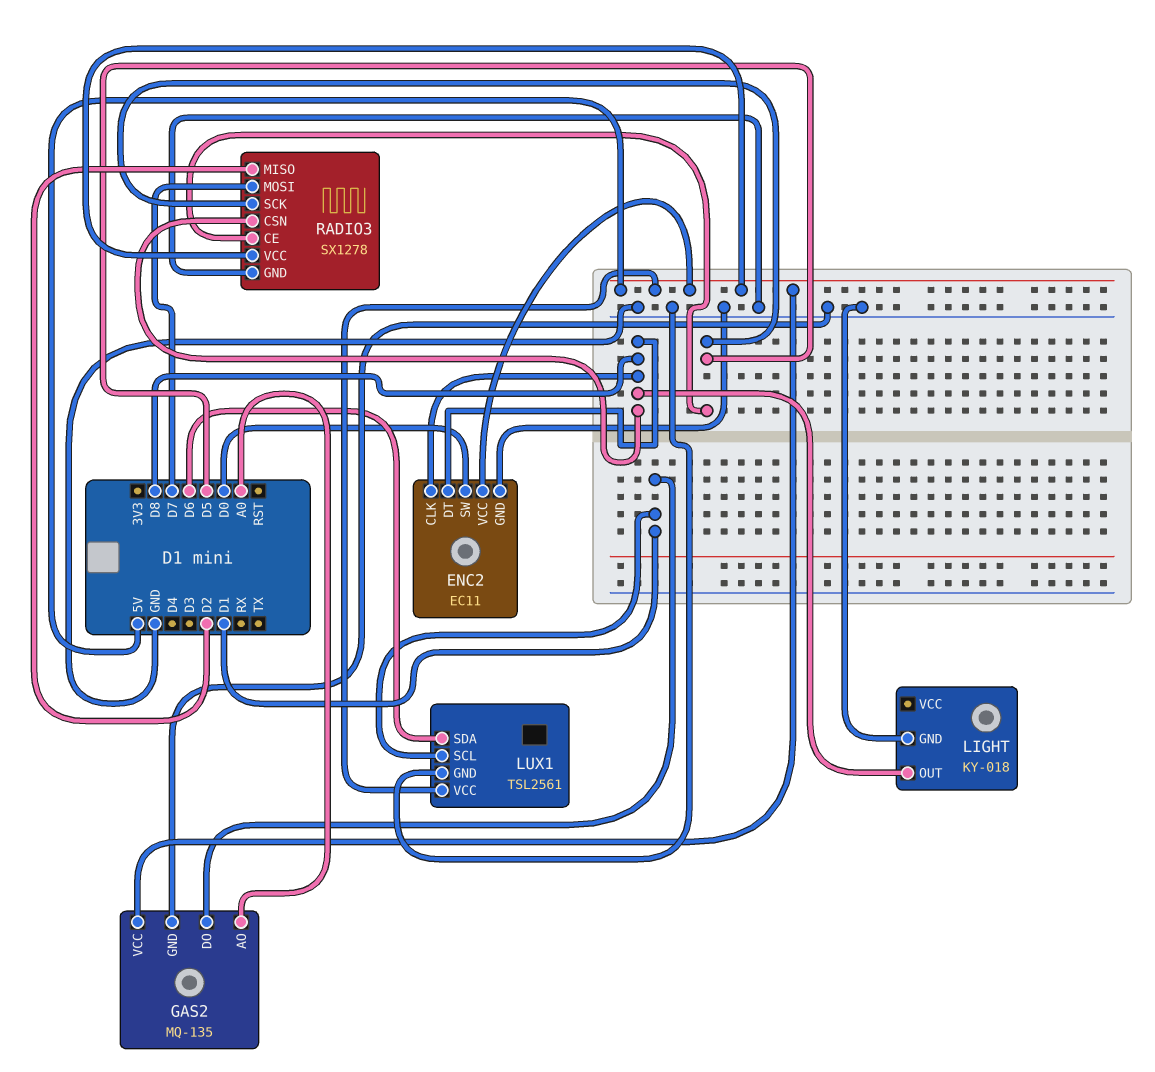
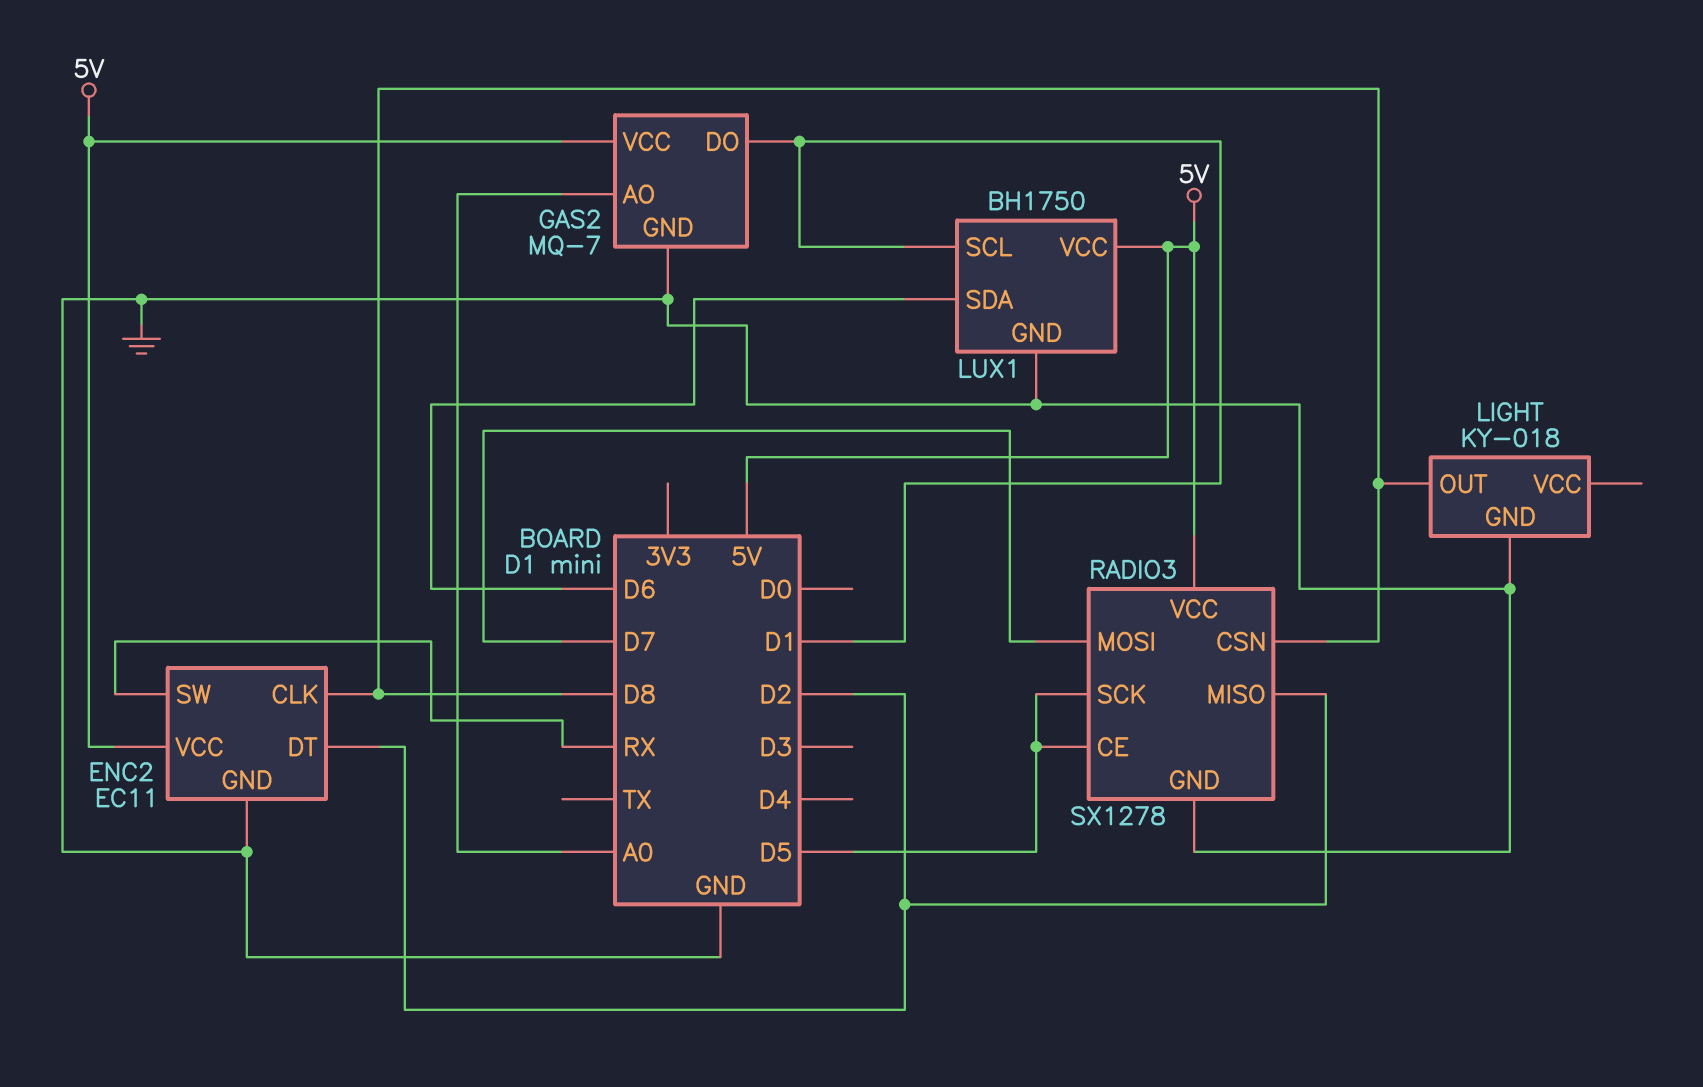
ENC2 pin DT: D8 -> D2
ENC2 pin SW: D0 -> RX
GAS2: MQ-135 -> MQ-7
LUX1: TSL2561 -> BH1750

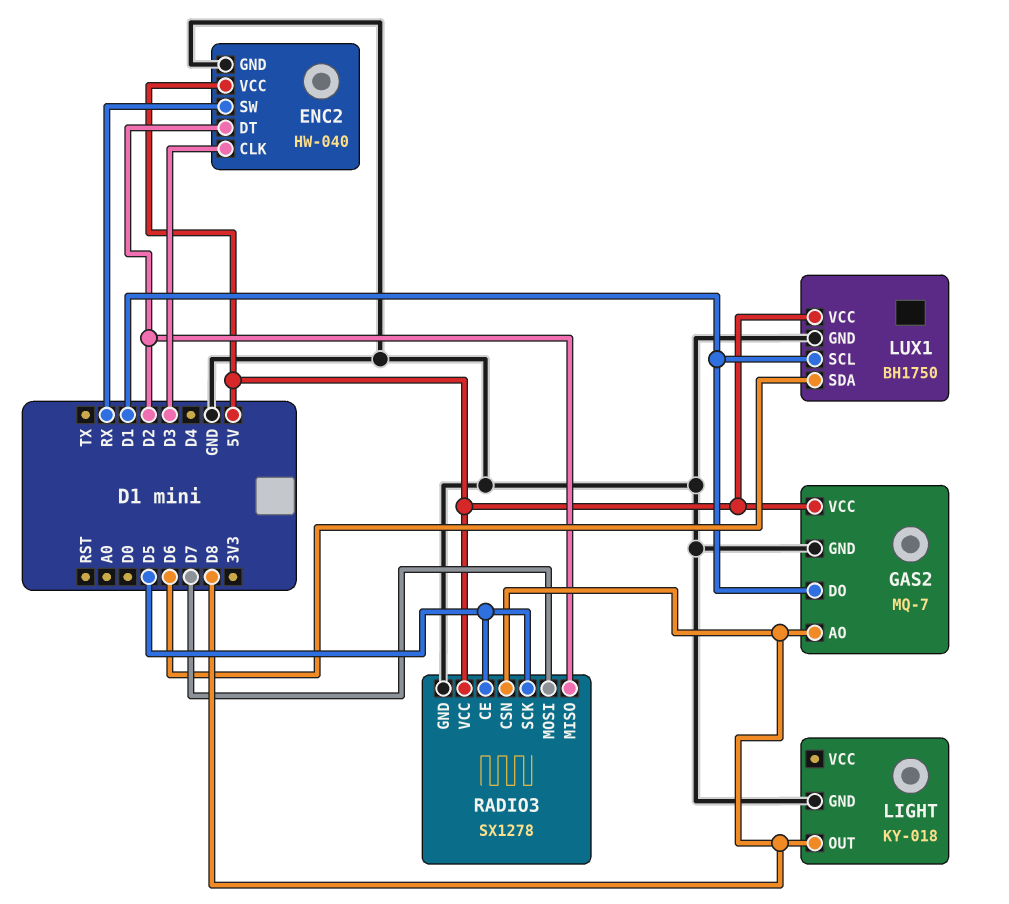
ENC2: EC11 -> HW-040
ENC2 pin CLK: D8 -> D3
GAS2 pin AO: A0 -> D8

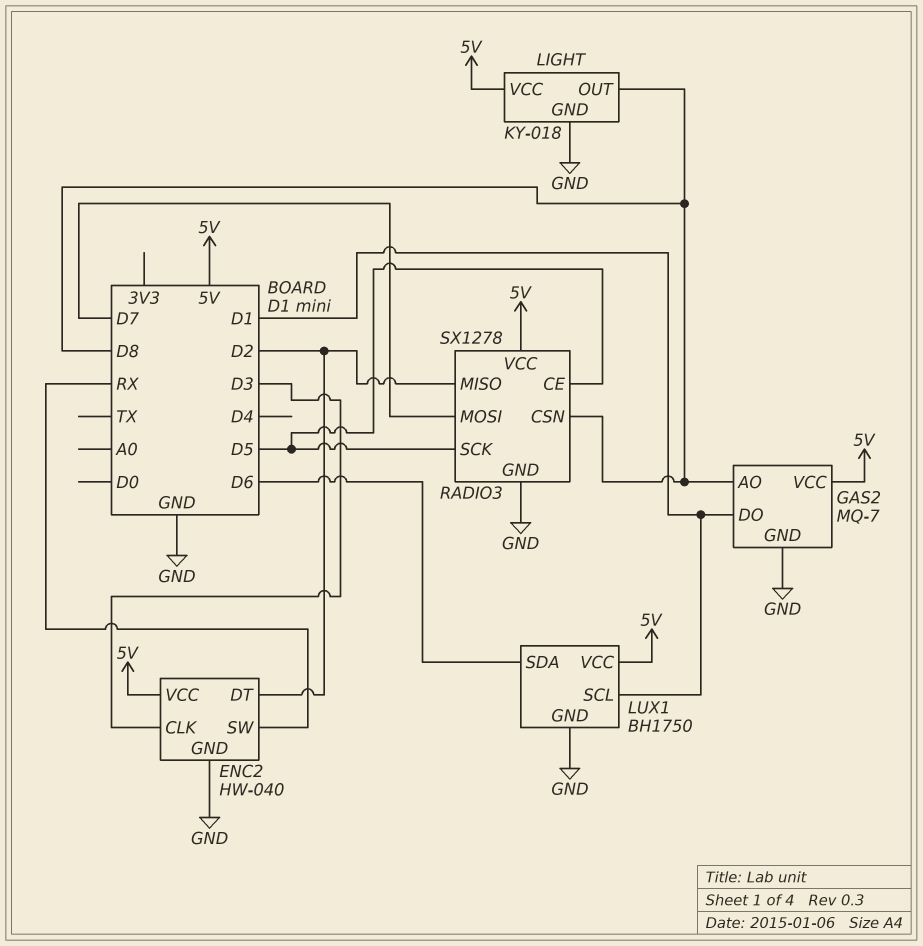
LIGHT pin VCC: none -> 5V

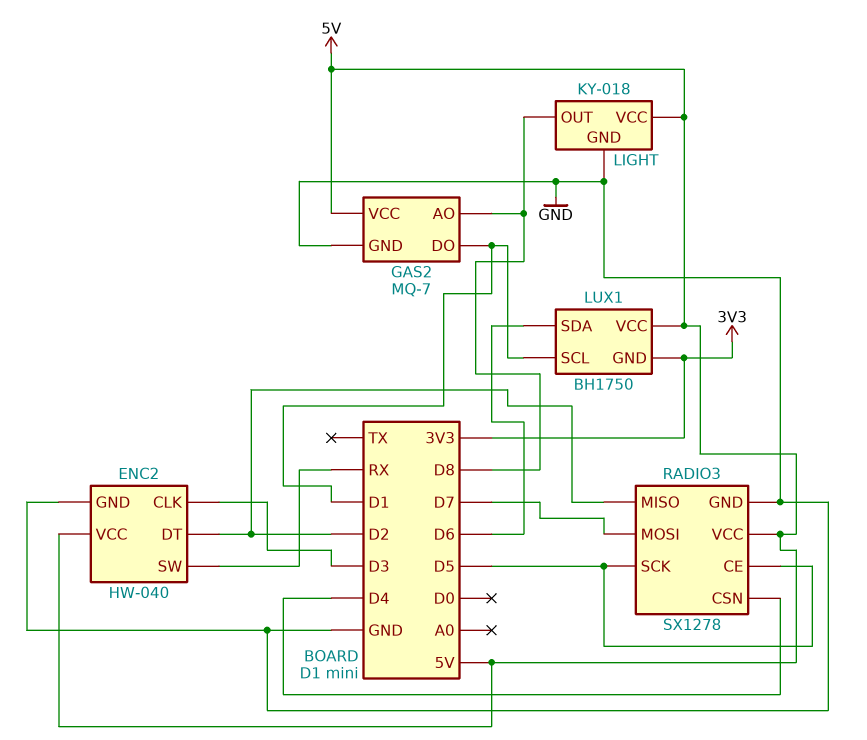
LUX1 pin GND: GND -> 3V3
RADIO3 pin CSN: D8 -> D4

